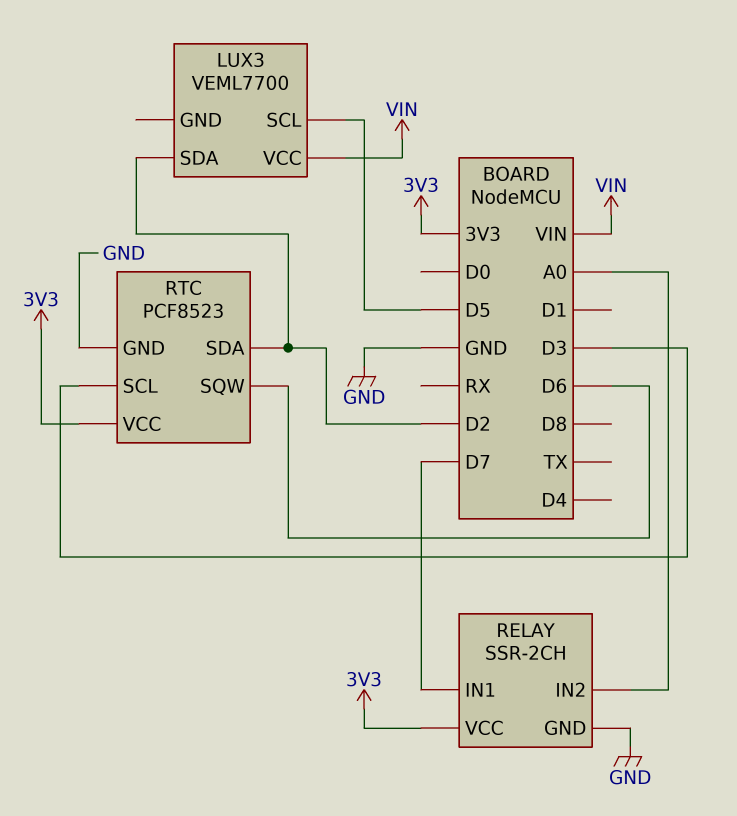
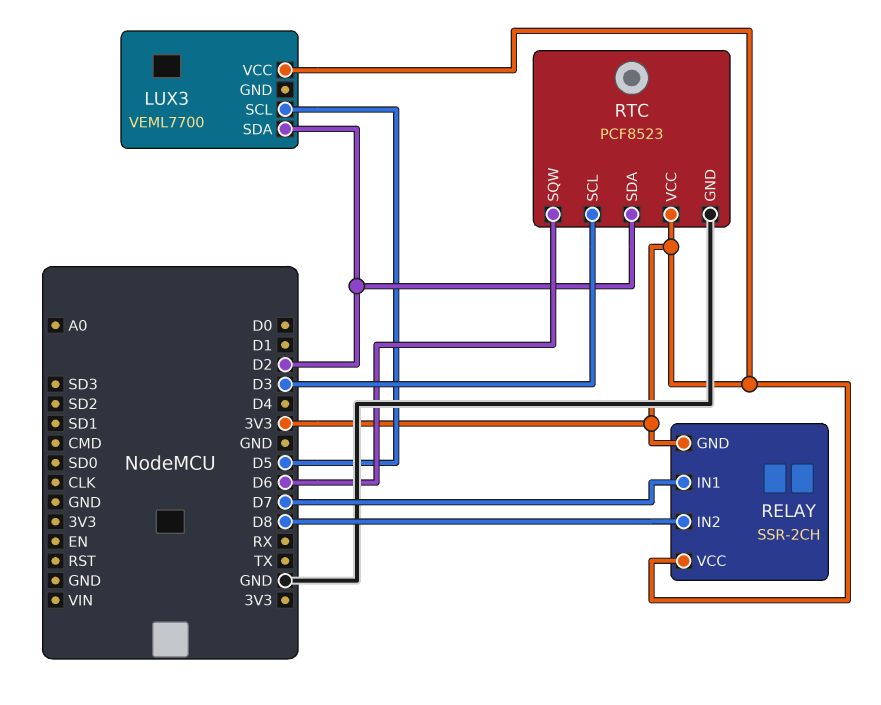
LUX3 pin VCC: VIN -> 3V3
RELAY pin GND: GND -> 3V3
RELAY pin IN2: A0 -> D8

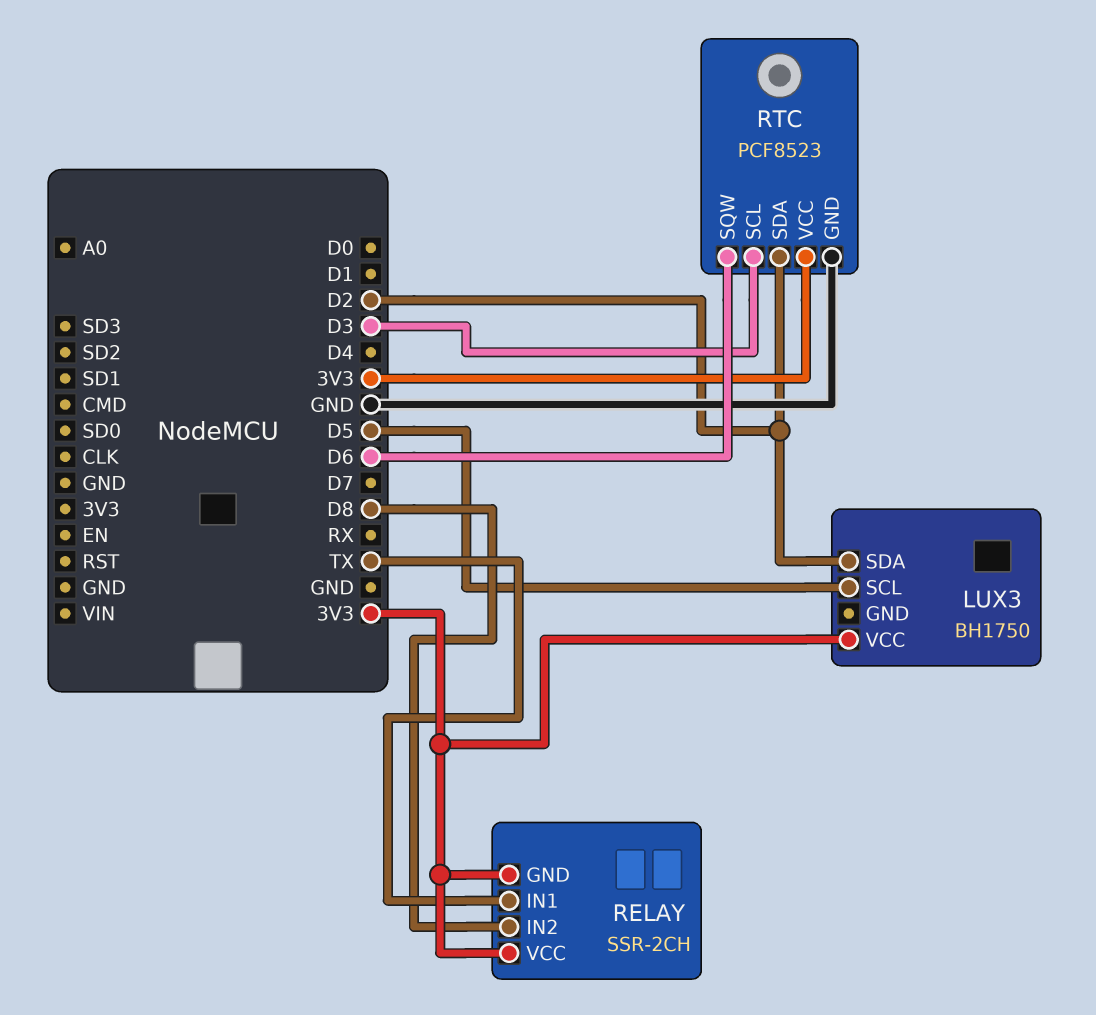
LUX3: VEML7700 -> BH1750
RELAY pin IN1: D7 -> TX

